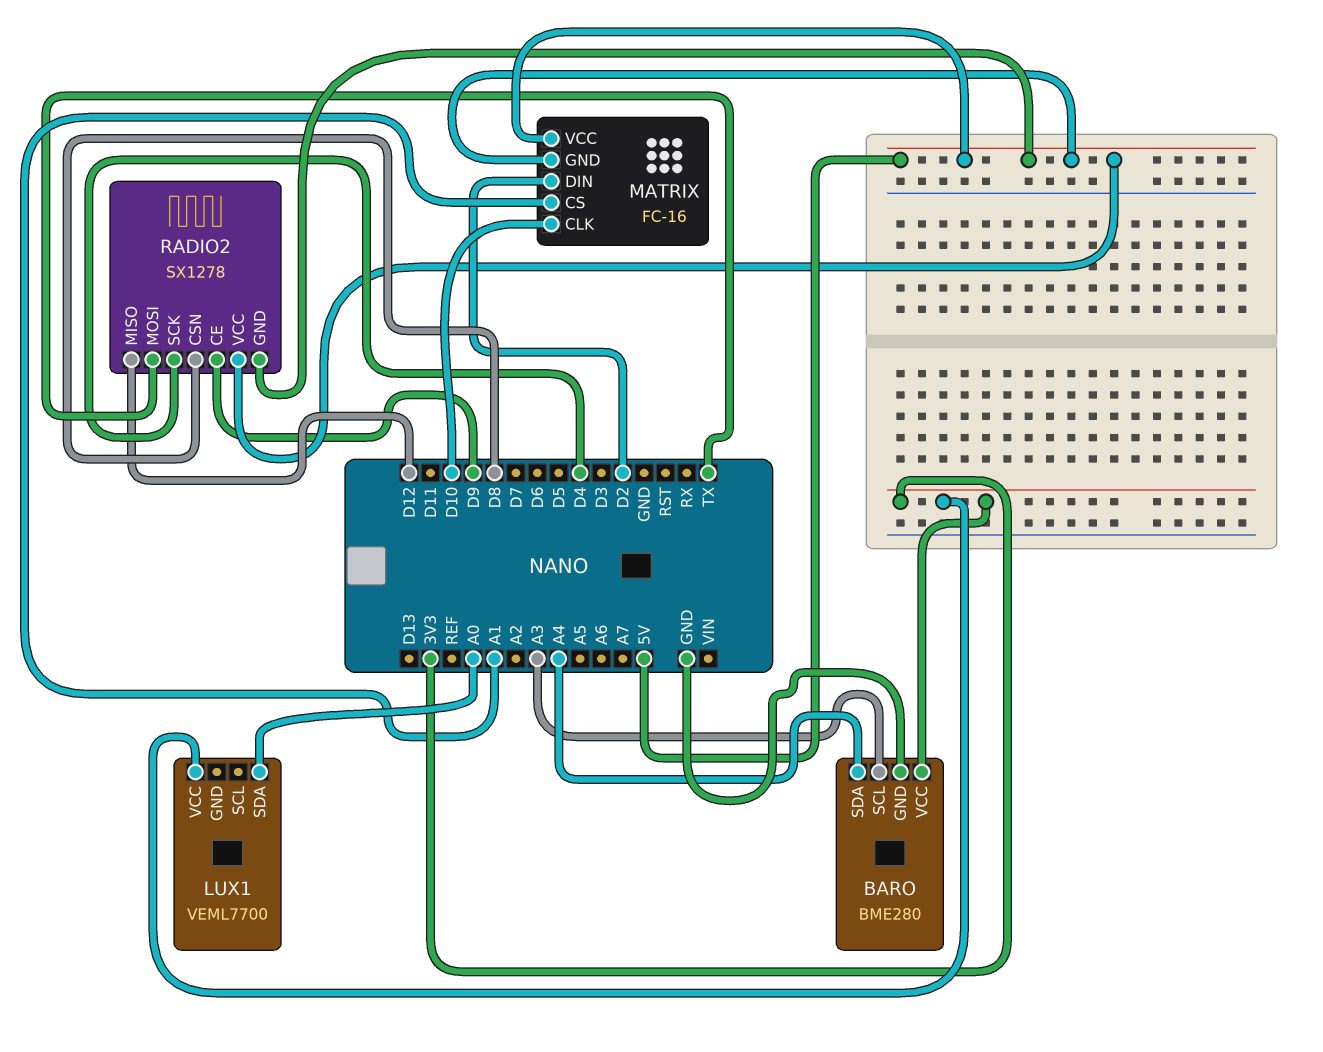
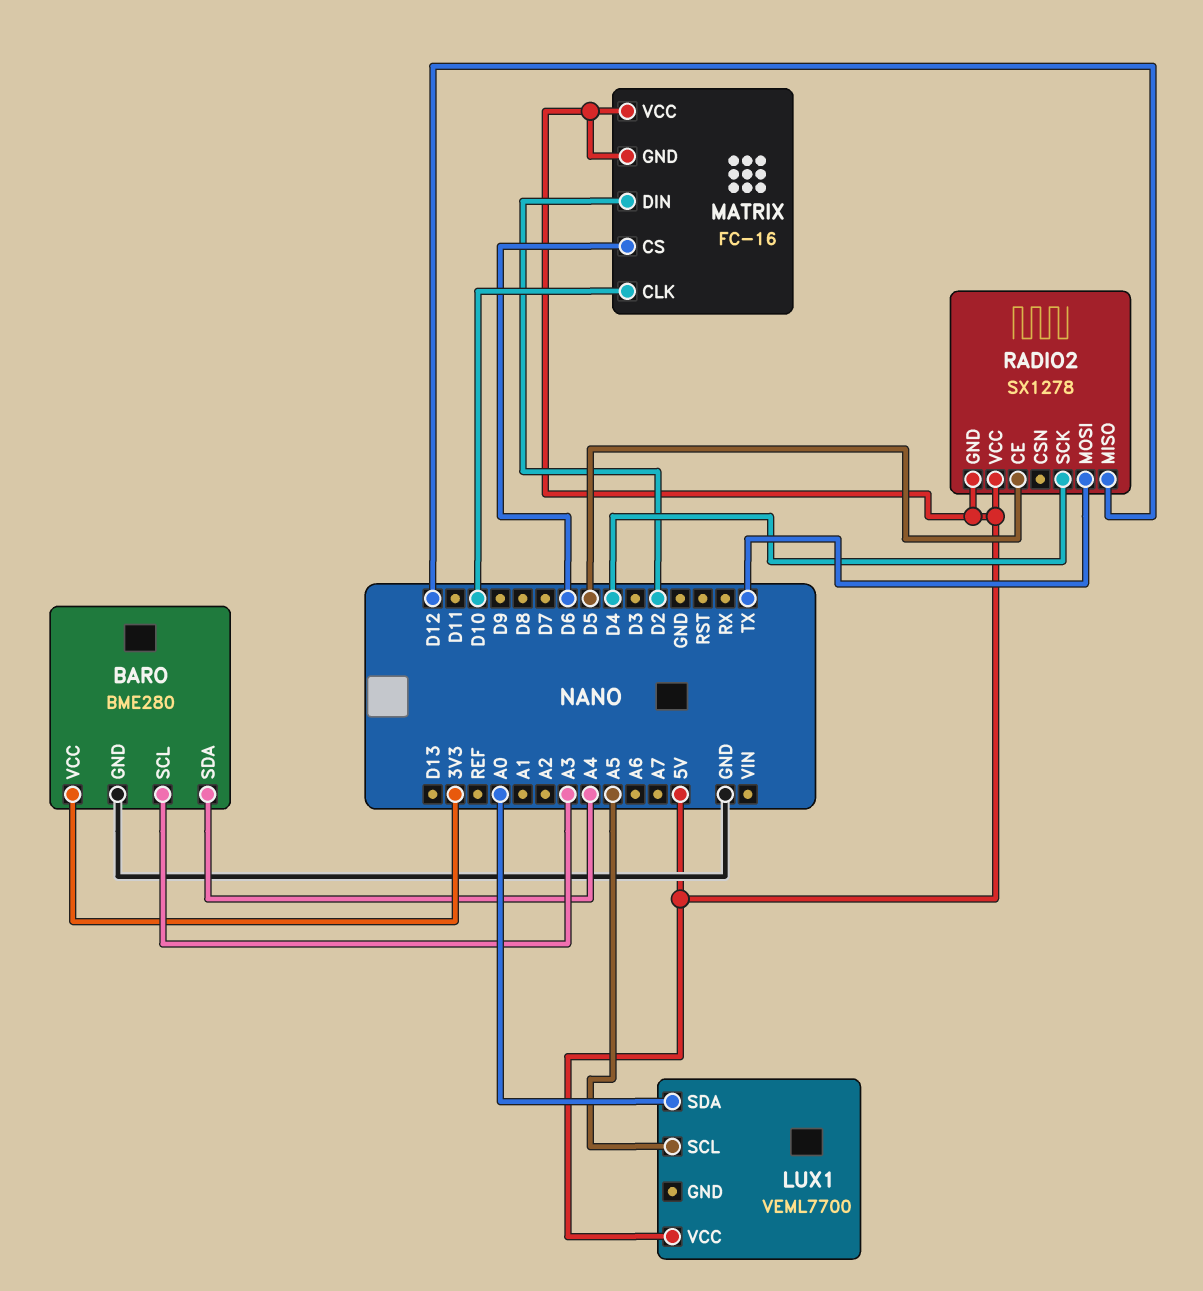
LUX1 pin SCL: none -> A5
LUX1 pin VCC: 3V3 -> 5V
MATRIX pin CS: A1 -> D6
RADIO2 pin CE: D9 -> D5
RADIO2 pin CSN: D8 -> none

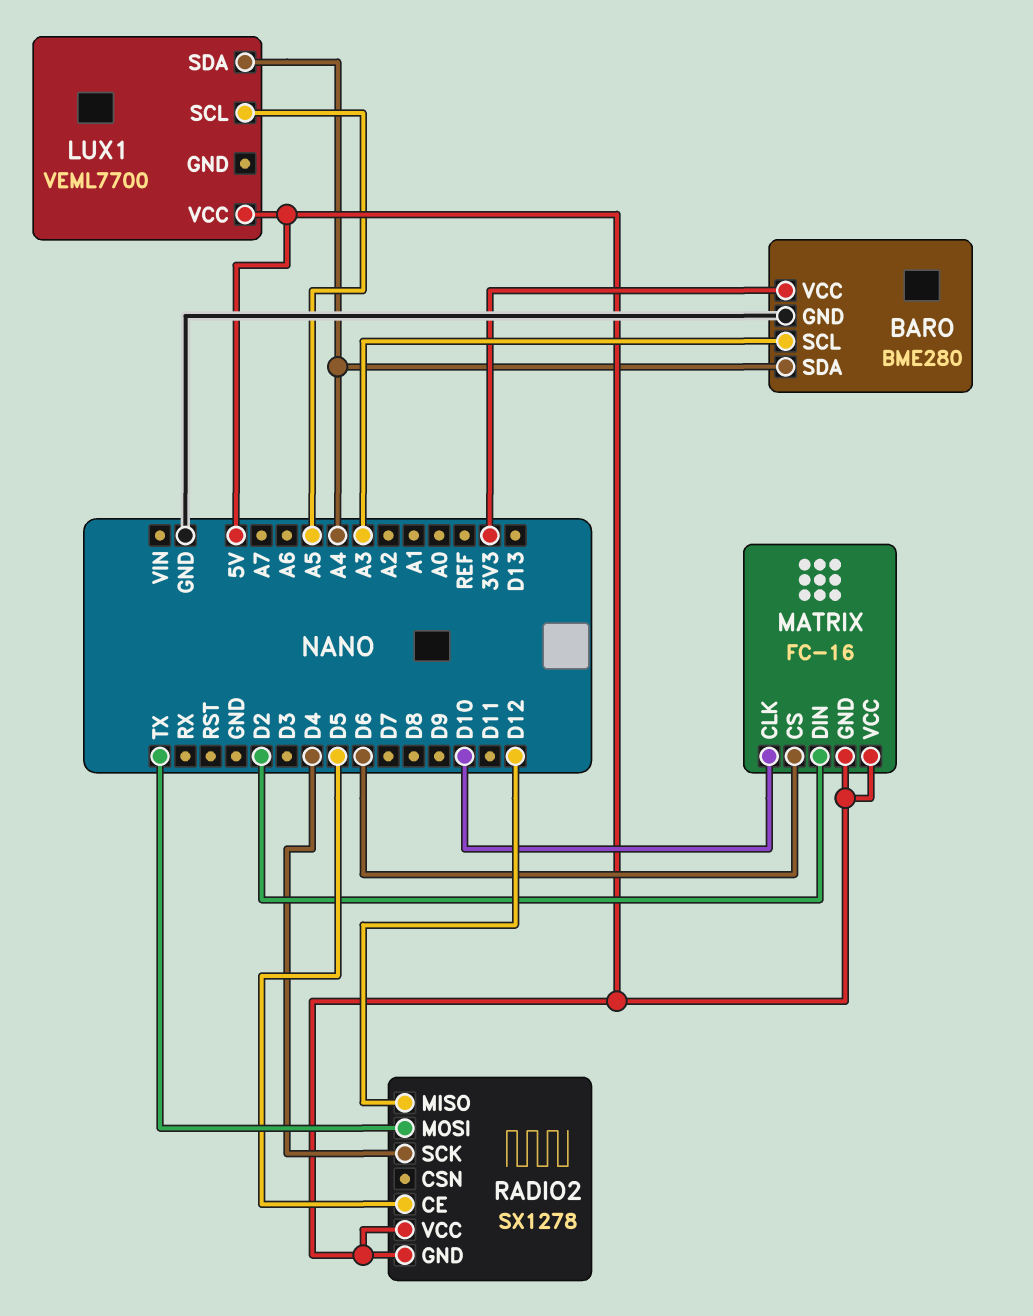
LUX1 pin SDA: A0 -> A4

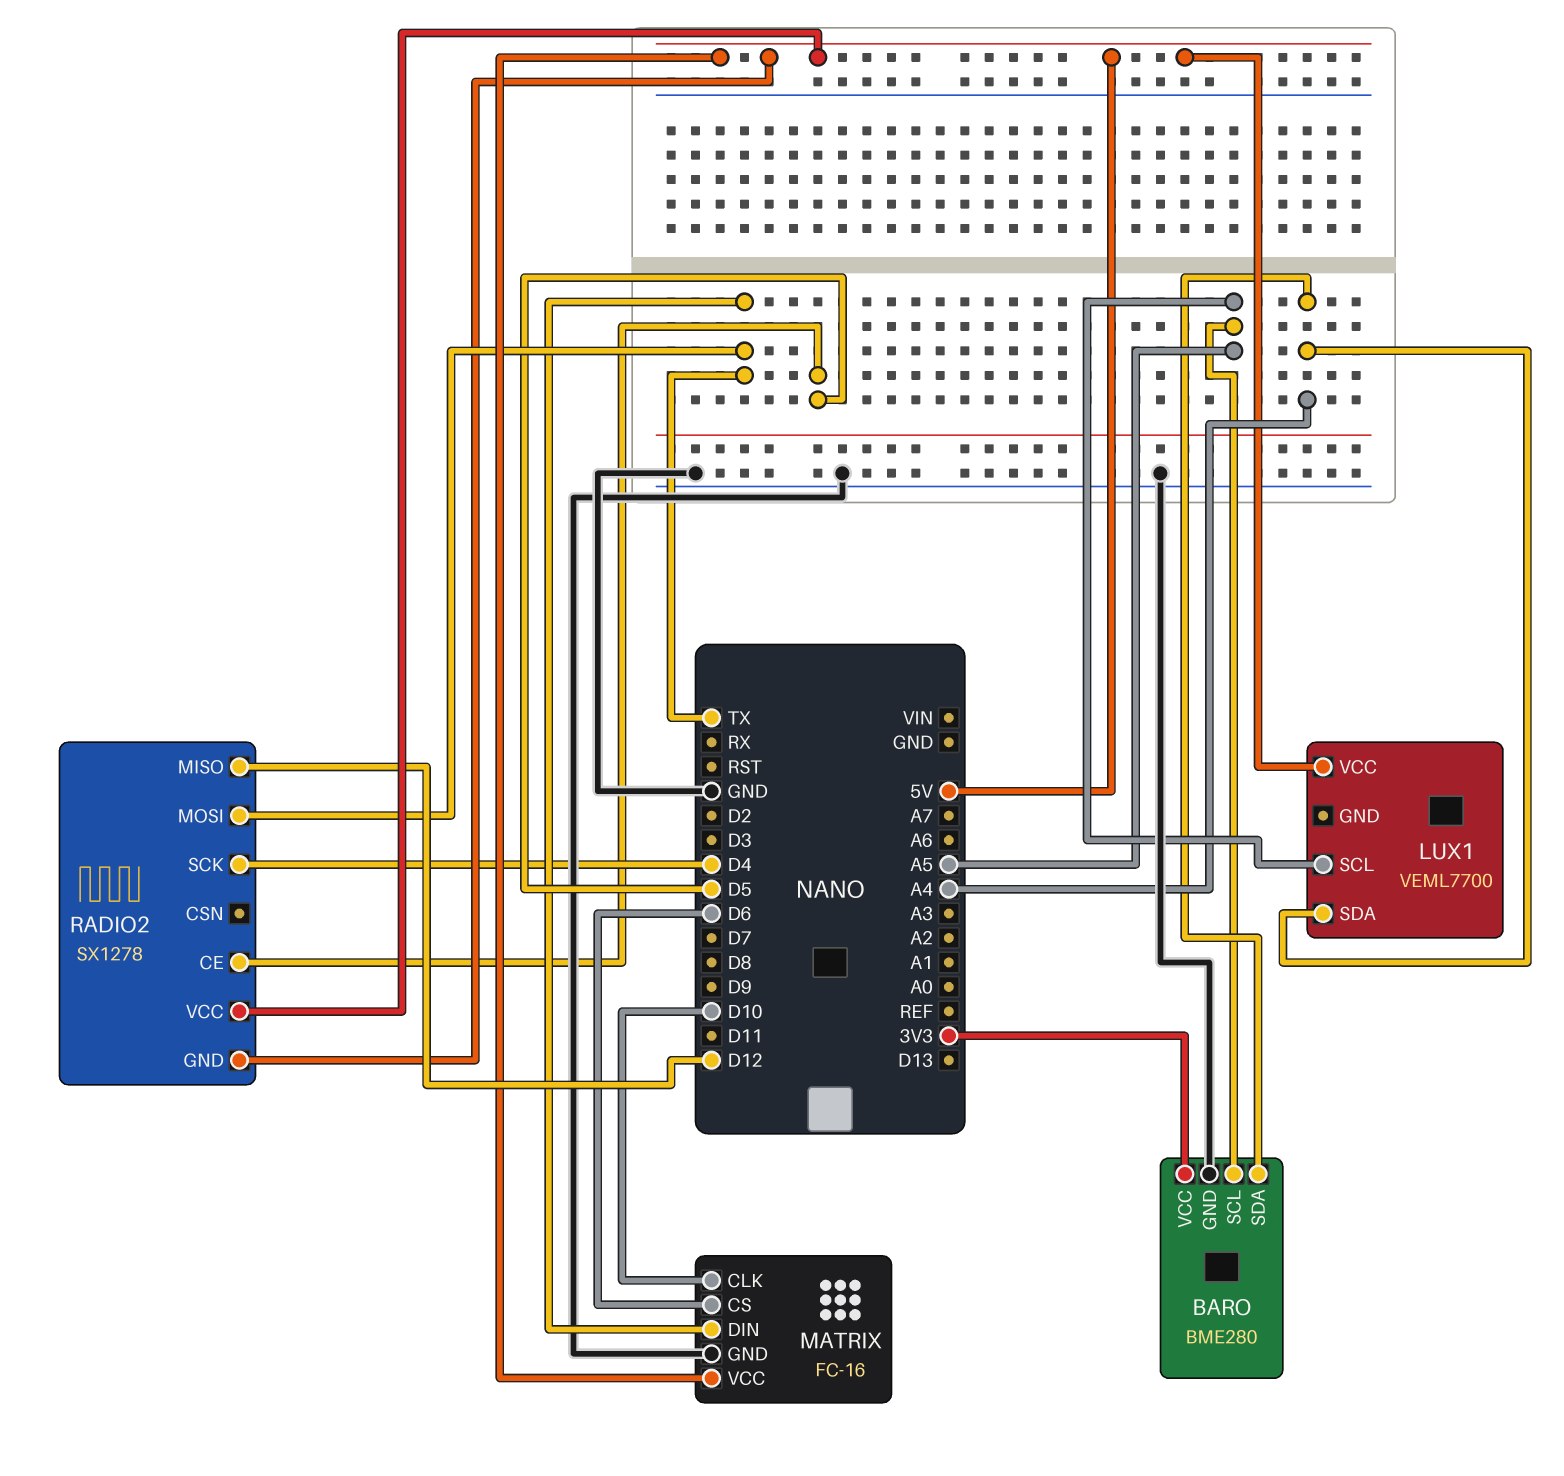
BARO pin SCL: A3 -> A5
MATRIX pin DIN: D2 -> TX
MATRIX pin GND: 5V -> GND

